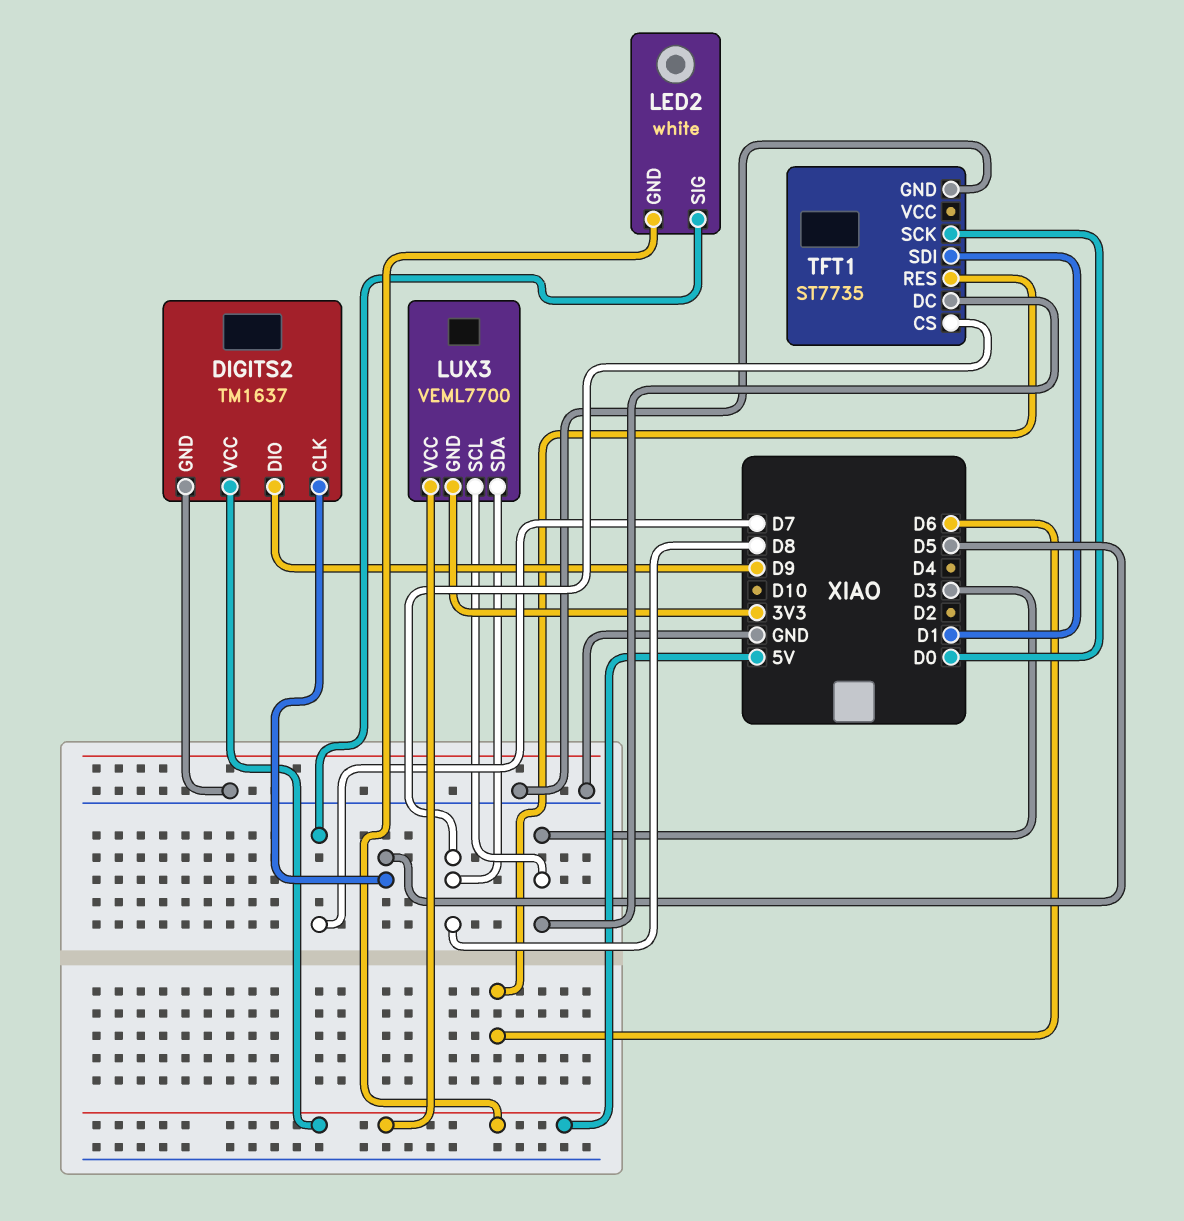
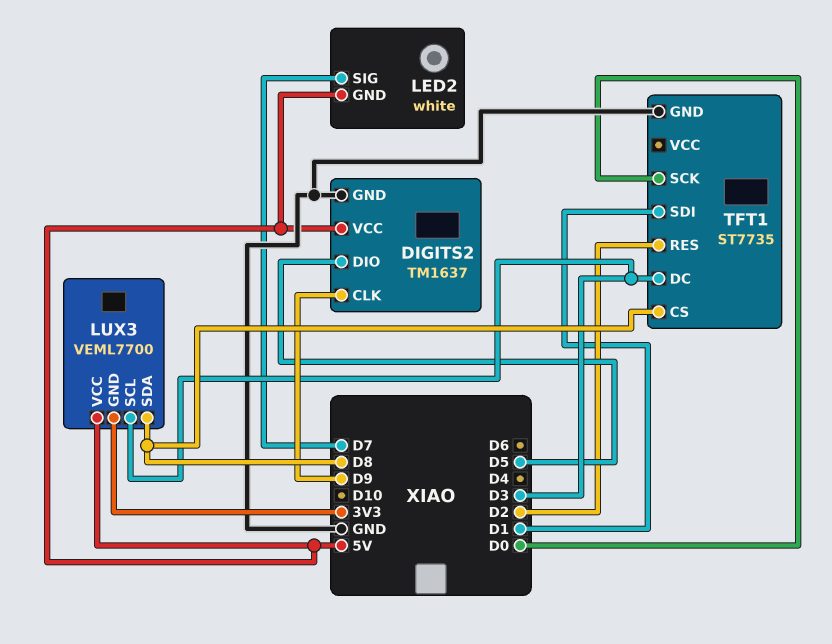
DIGITS2 pin CLK: D5 -> D9
DIGITS2 pin DIO: D9 -> D5
TFT1 pin RES: D6 -> D2

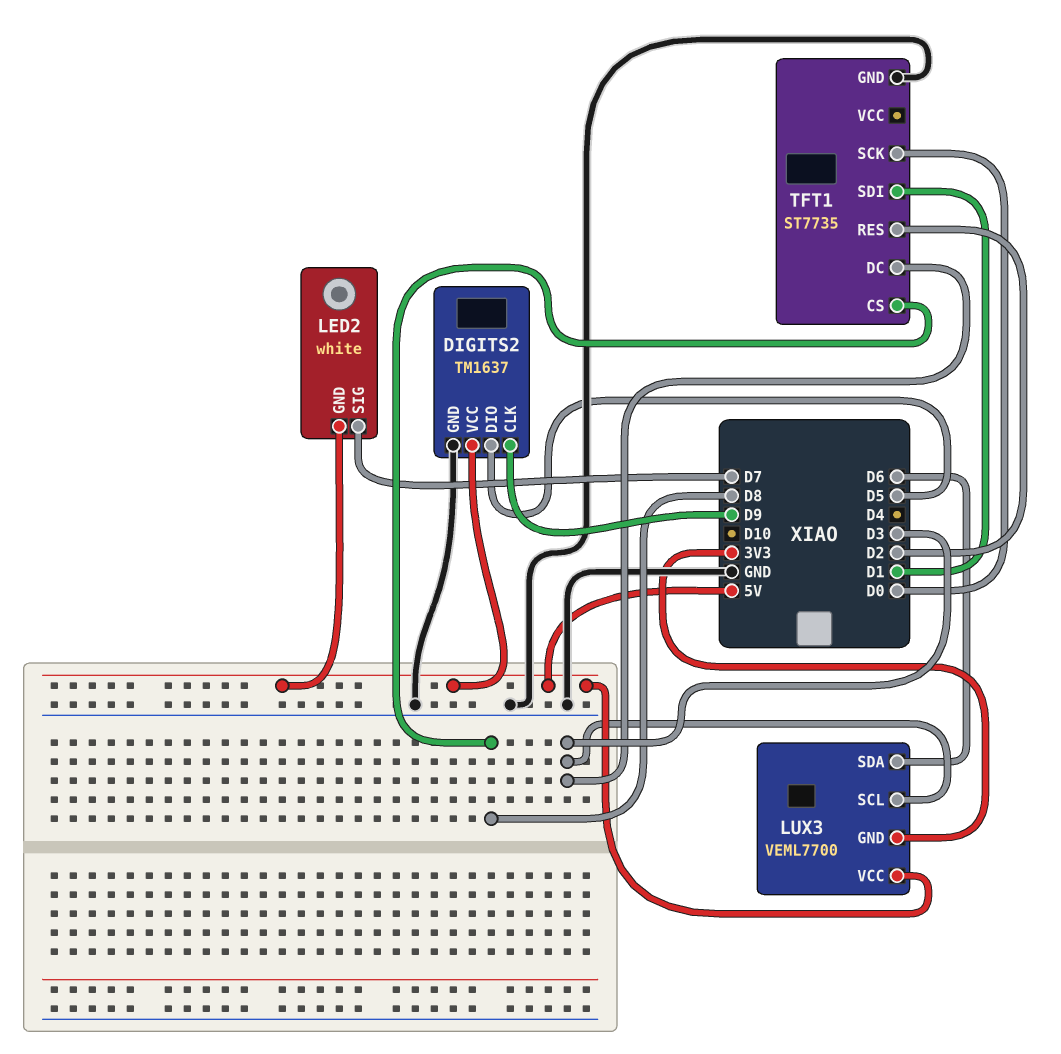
LUX3 pin SDA: D8 -> D6

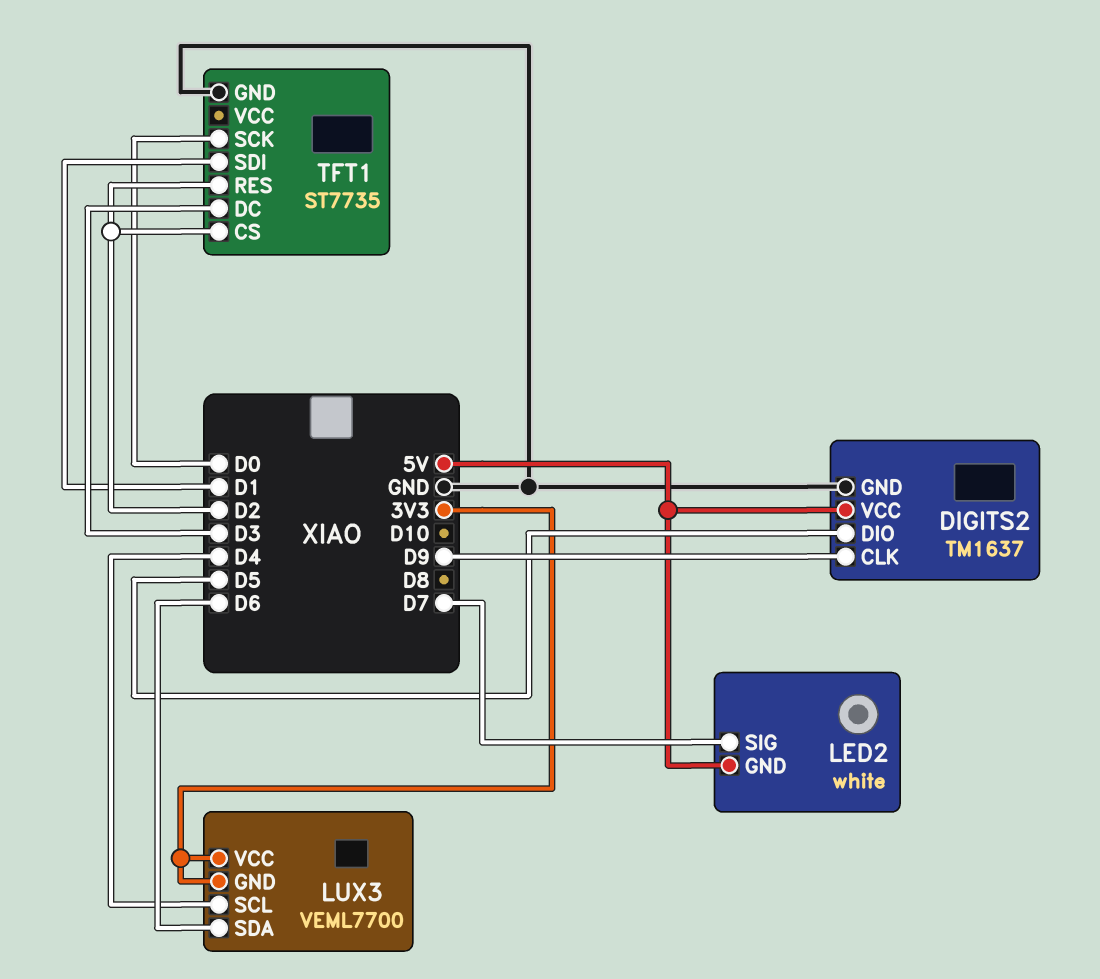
LUX3 pin SCL: D3 -> D4
LUX3 pin VCC: 5V -> 3V3
TFT1 pin CS: D8 -> D2

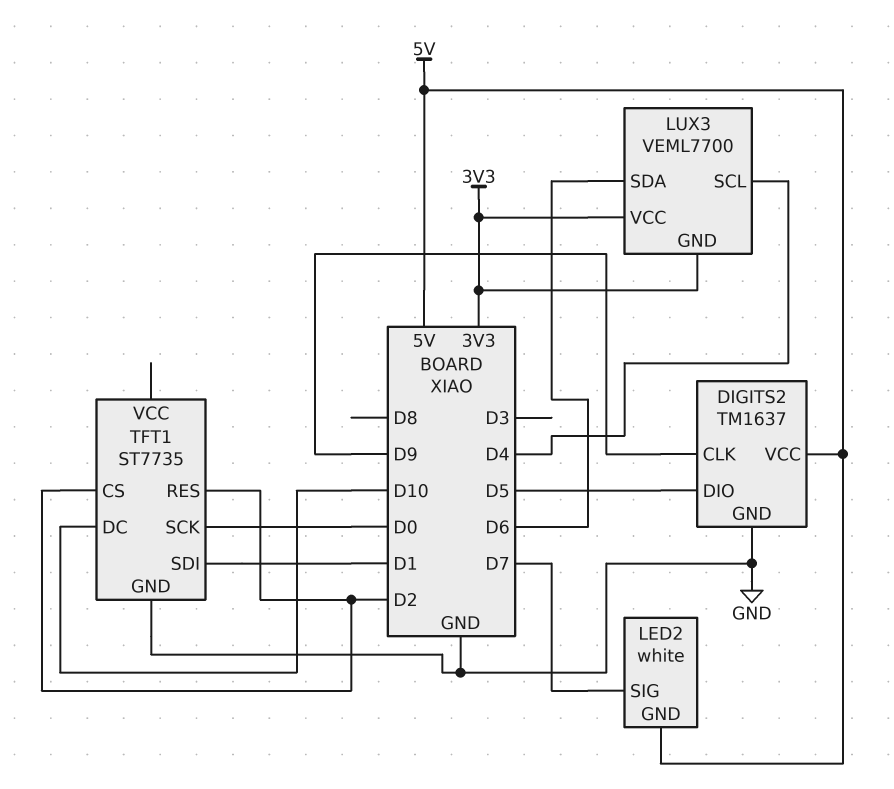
TFT1 pin DC: D3 -> D10

